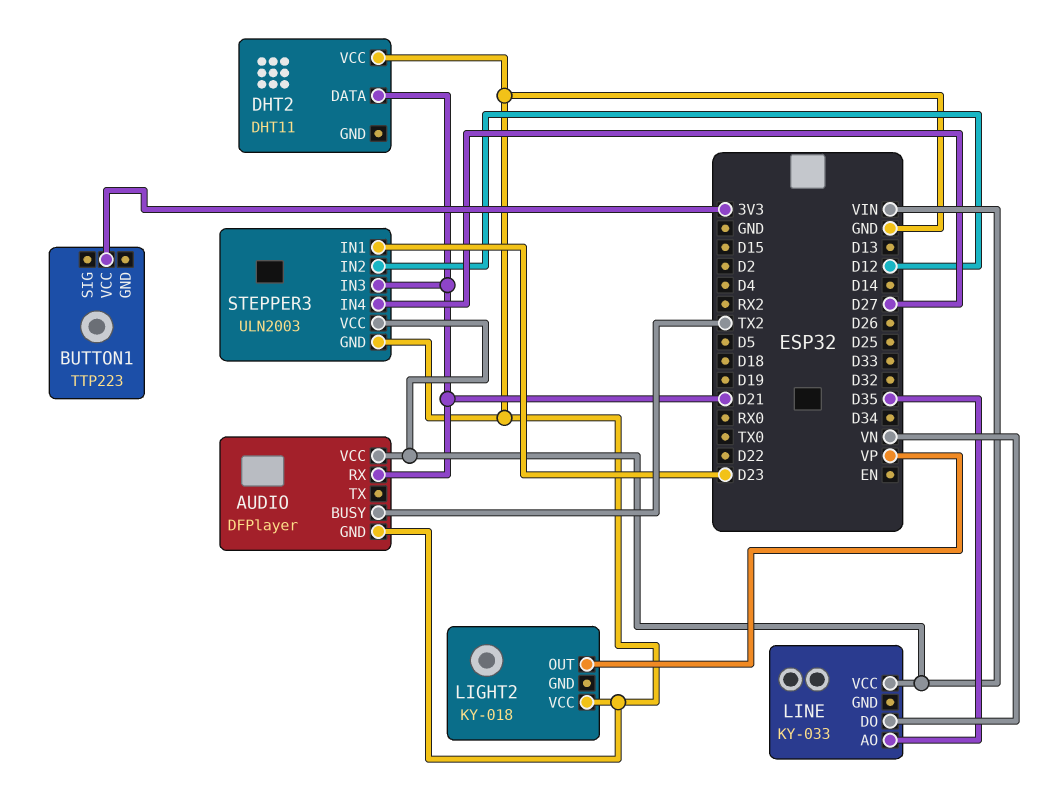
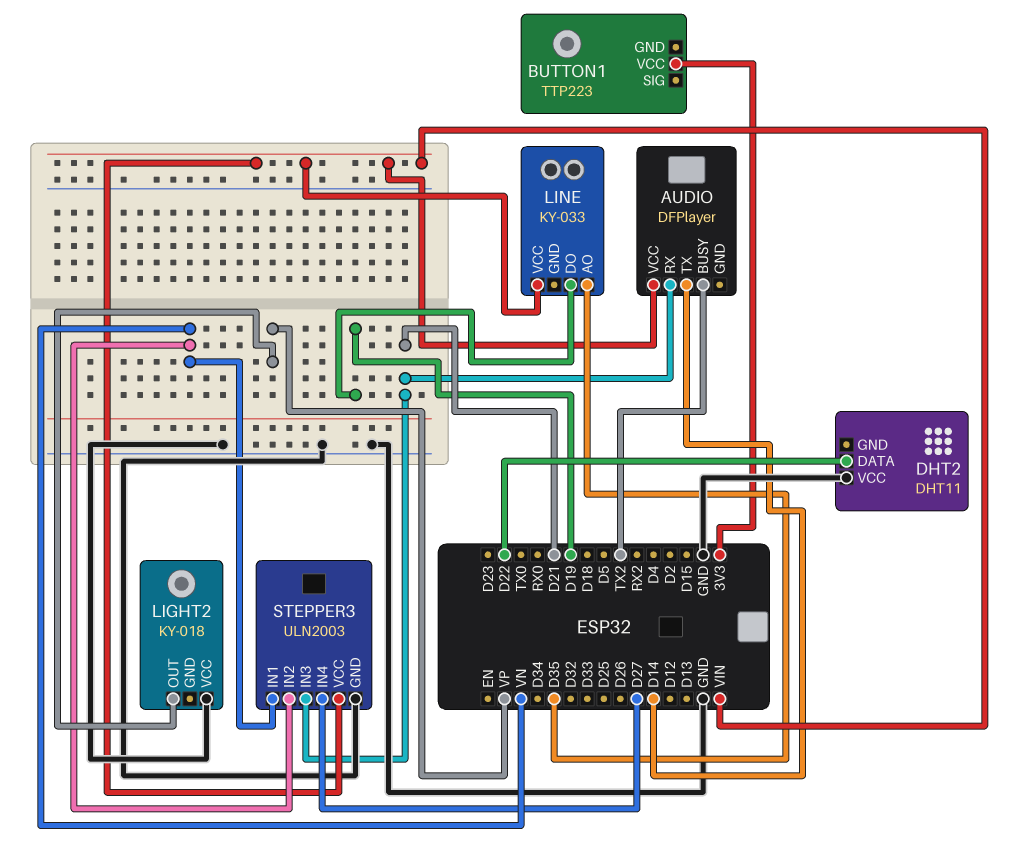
AUDIO pin GND: GND -> none
AUDIO pin TX: none -> D14
DHT2 pin DATA: D21 -> D22
LINE pin DO: VN -> D19
STEPPER3 pin IN1: D23 -> VN
STEPPER3 pin IN2: D12 -> VN

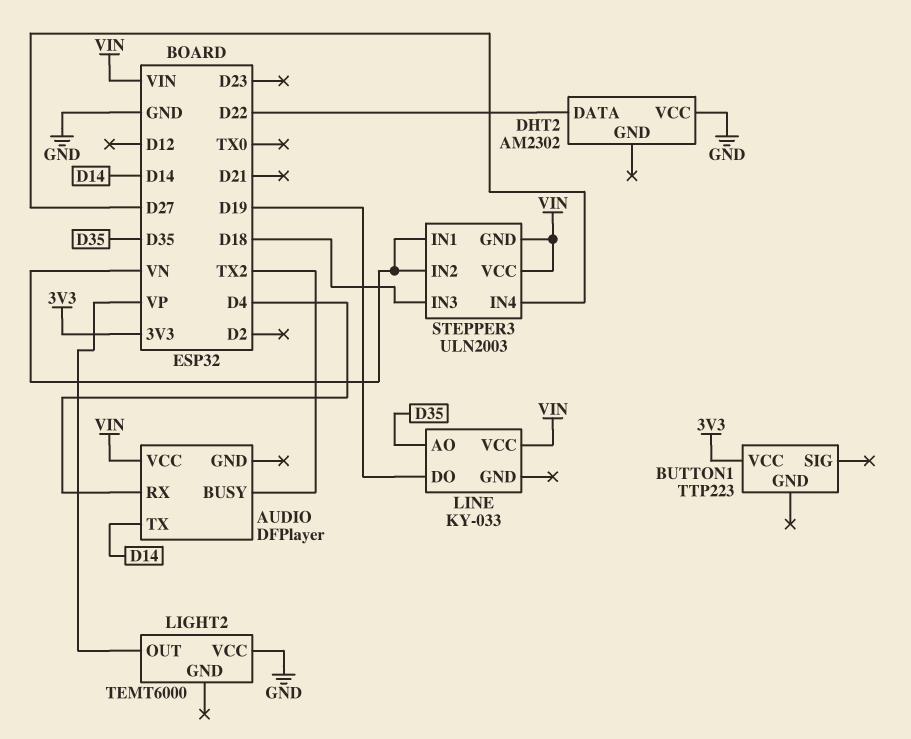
AUDIO pin RX: D21 -> D4
DHT2: DHT11 -> AM2302
LIGHT2: KY-018 -> TEMT6000
STEPPER3 pin GND: GND -> VIN
STEPPER3 pin IN3: D21 -> D18

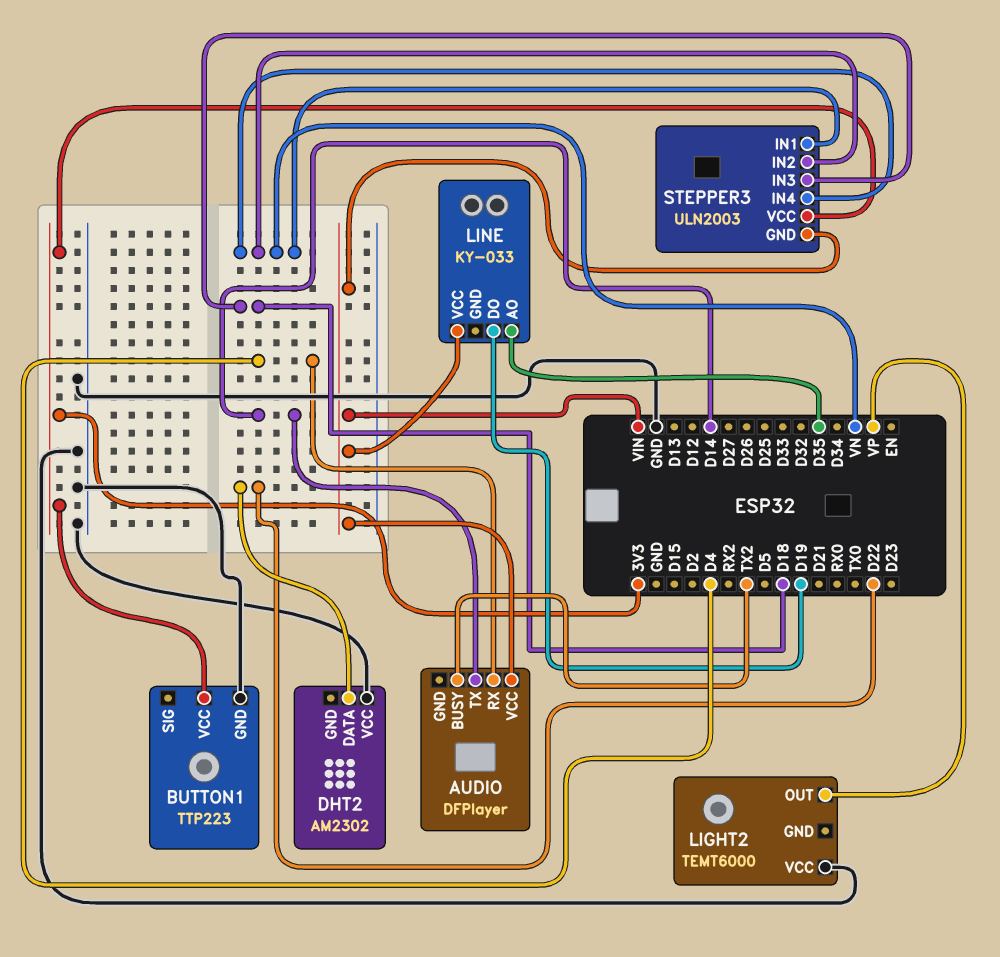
BUTTON1 pin GND: none -> GND
STEPPER3 pin IN4: D27 -> VN
STEPPER3 pin VCC: VIN -> 3V3

